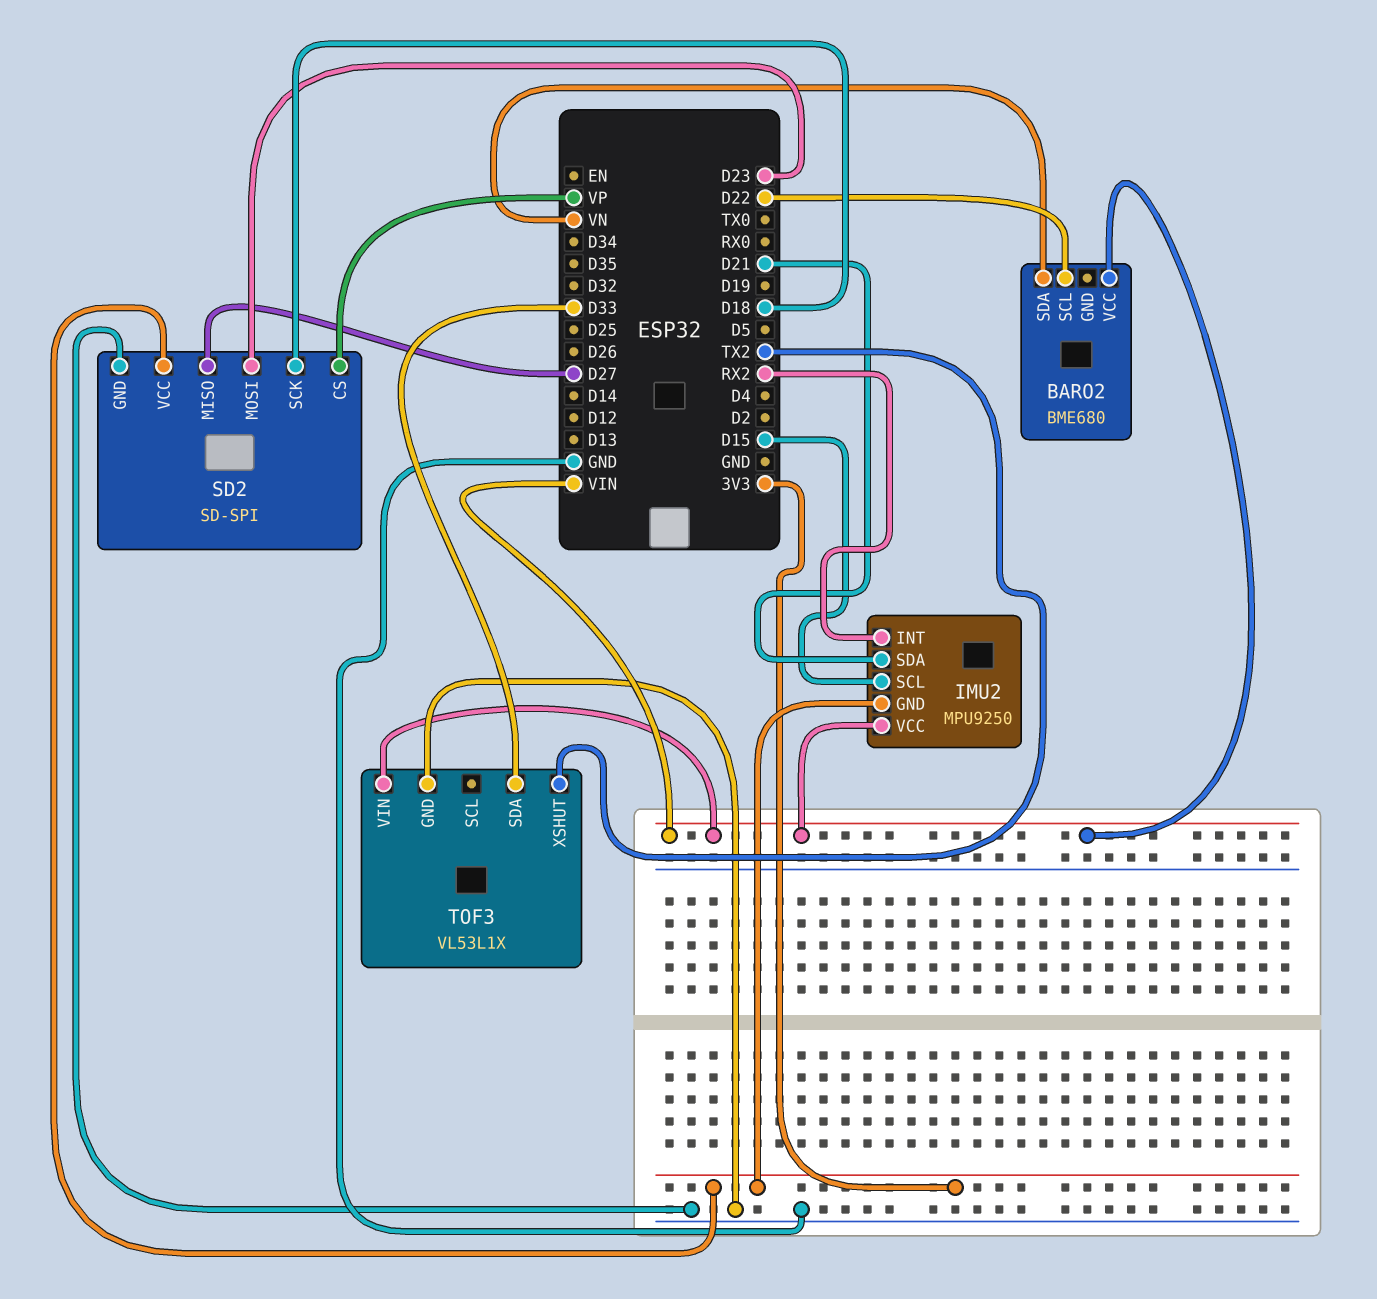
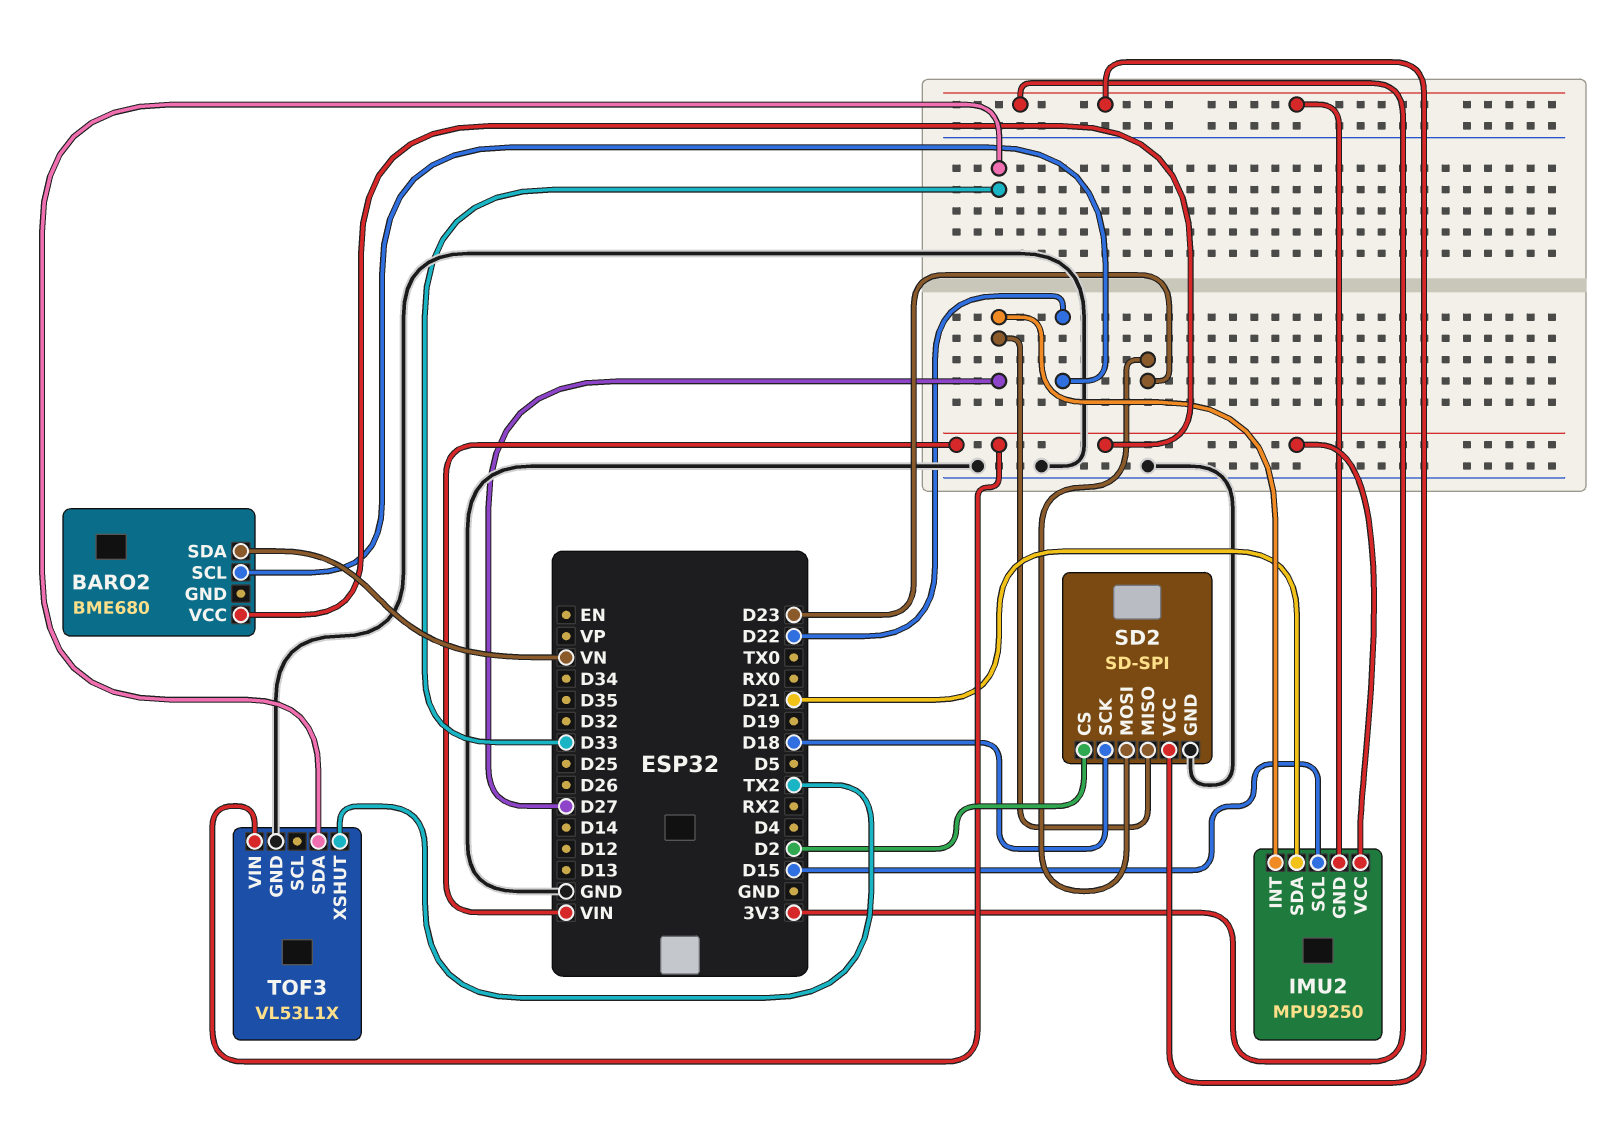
IMU2 pin INT: RX2 -> D27
SD2 pin CS: VP -> D2

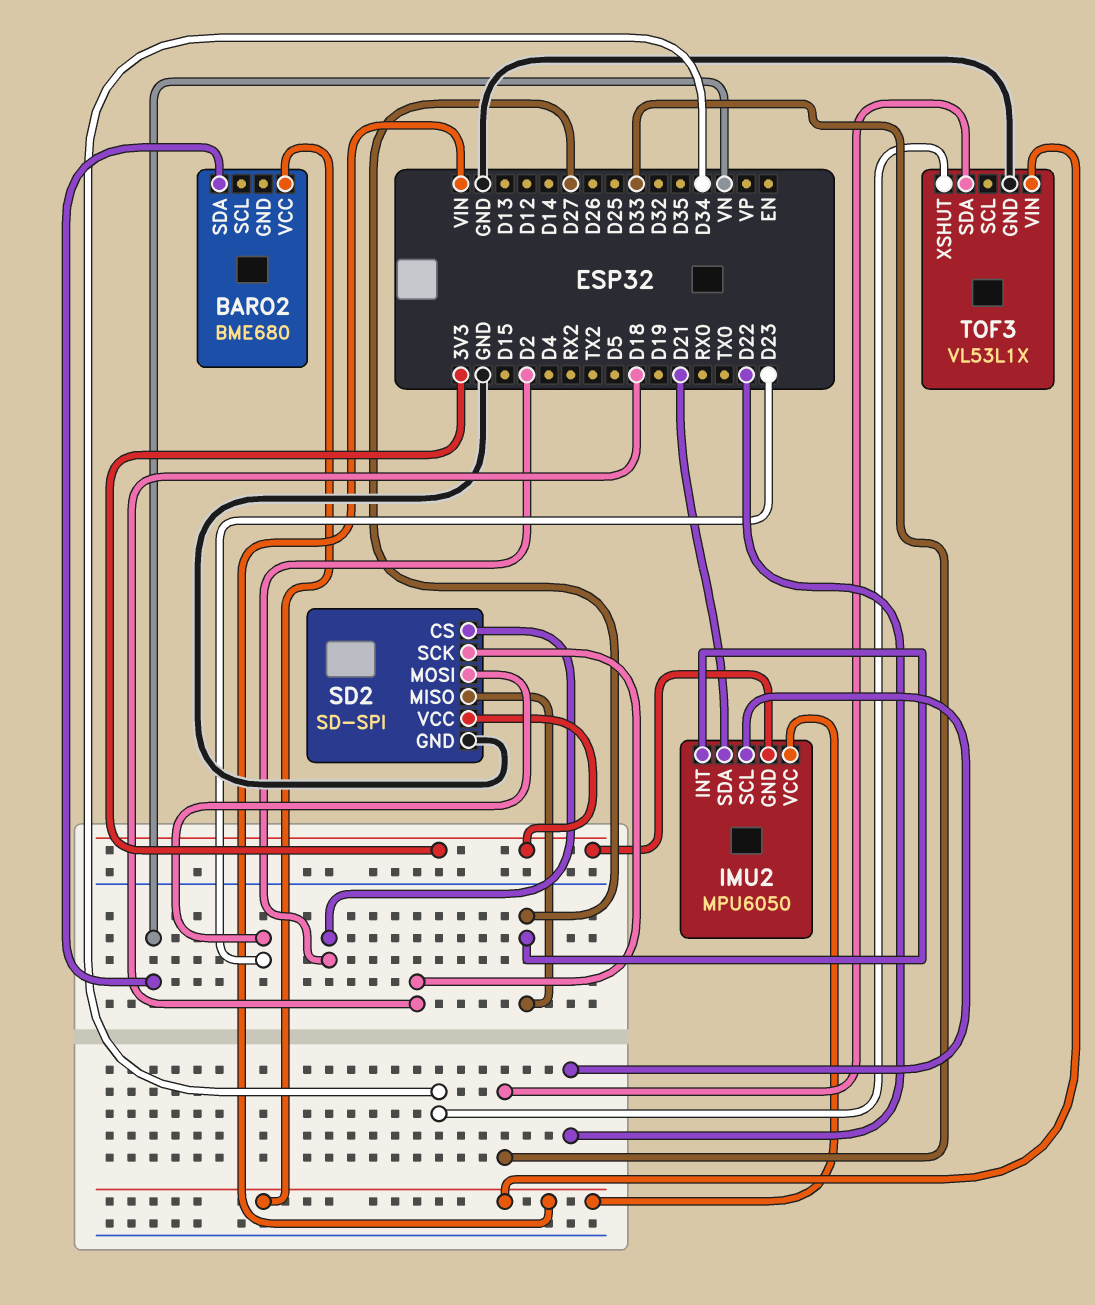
BARO2 pin SCL: D22 -> none
IMU2: MPU9250 -> MPU6050
IMU2 pin SCL: D15 -> D22
TOF3 pin XSHUT: TX2 -> D34

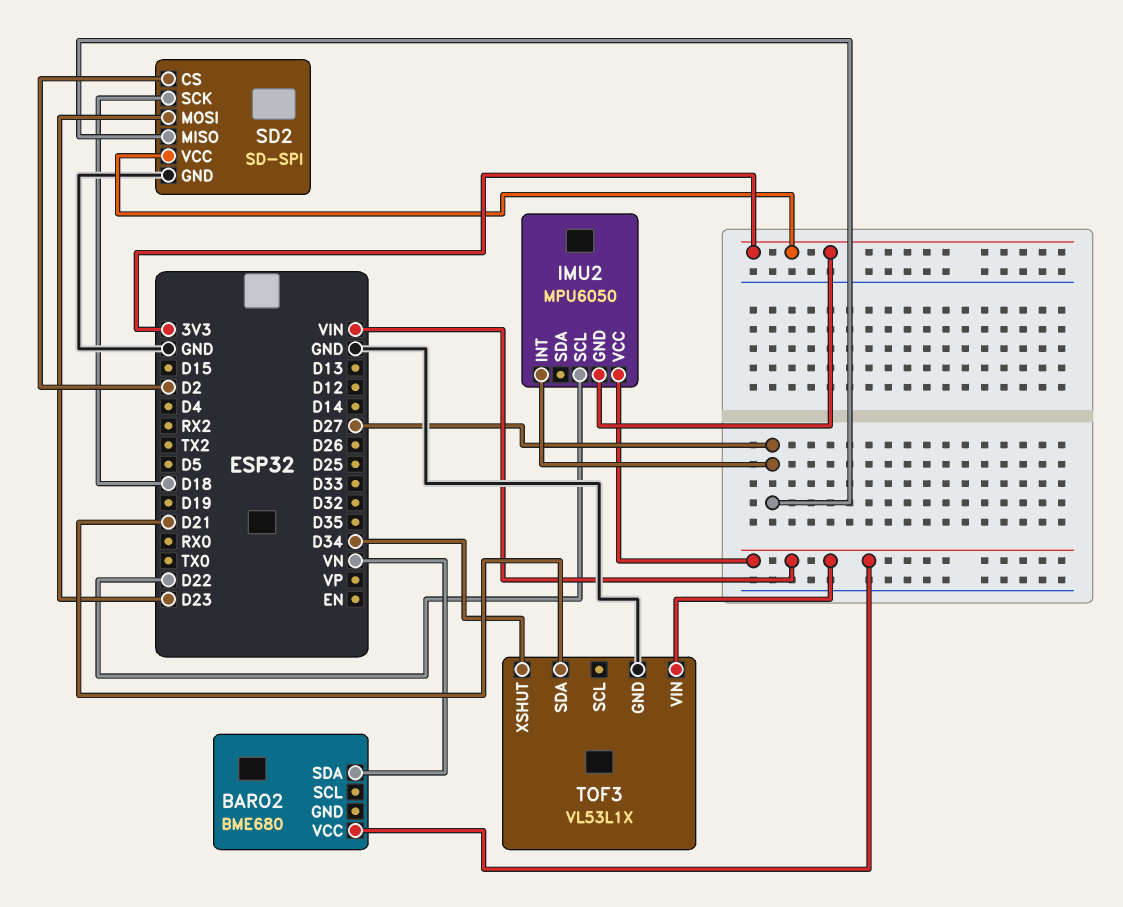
IMU2 pin SDA: D21 -> none
TOF3 pin SDA: D33 -> D21

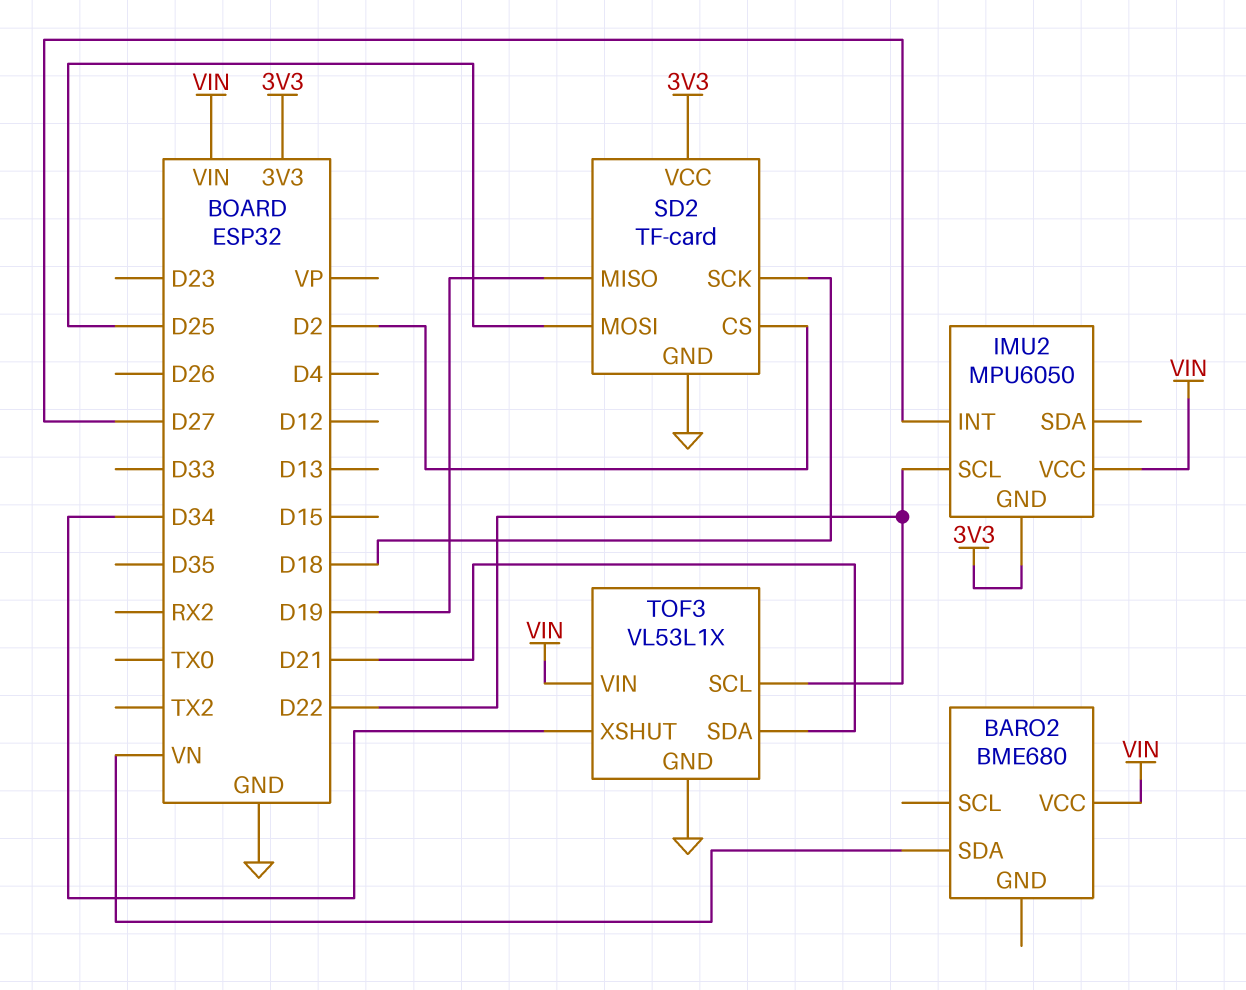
SD2: SD-SPI -> TF-card
SD2 pin MISO: D27 -> D19
SD2 pin MOSI: D23 -> D25
TOF3 pin SCL: none -> D22

